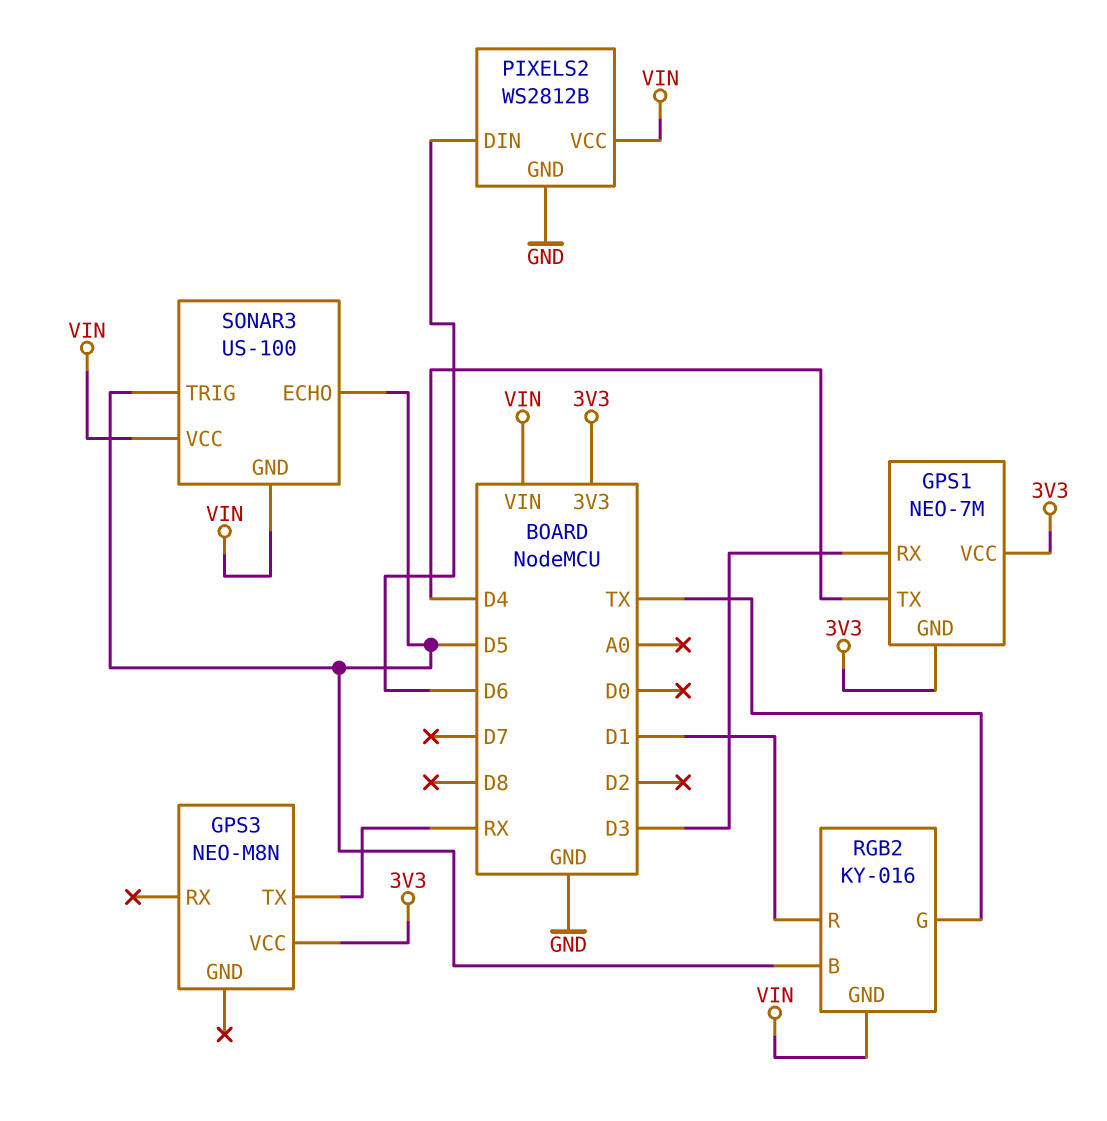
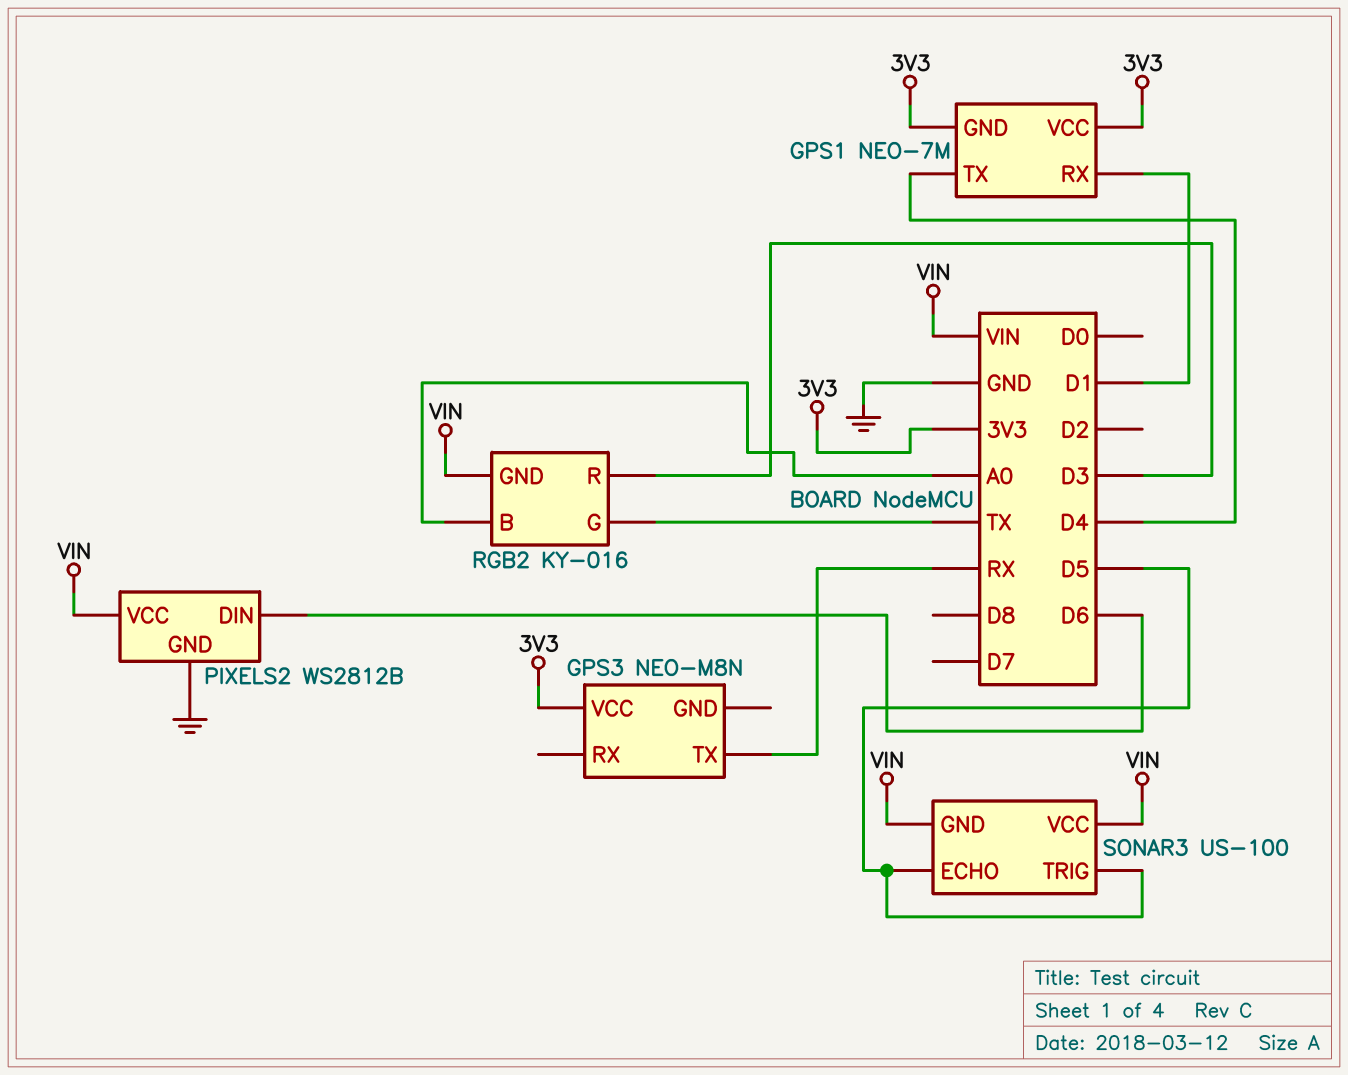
GPS1 pin RX: D3 -> D1
RGB2 pin B: D5 -> A0
RGB2 pin R: D1 -> D3

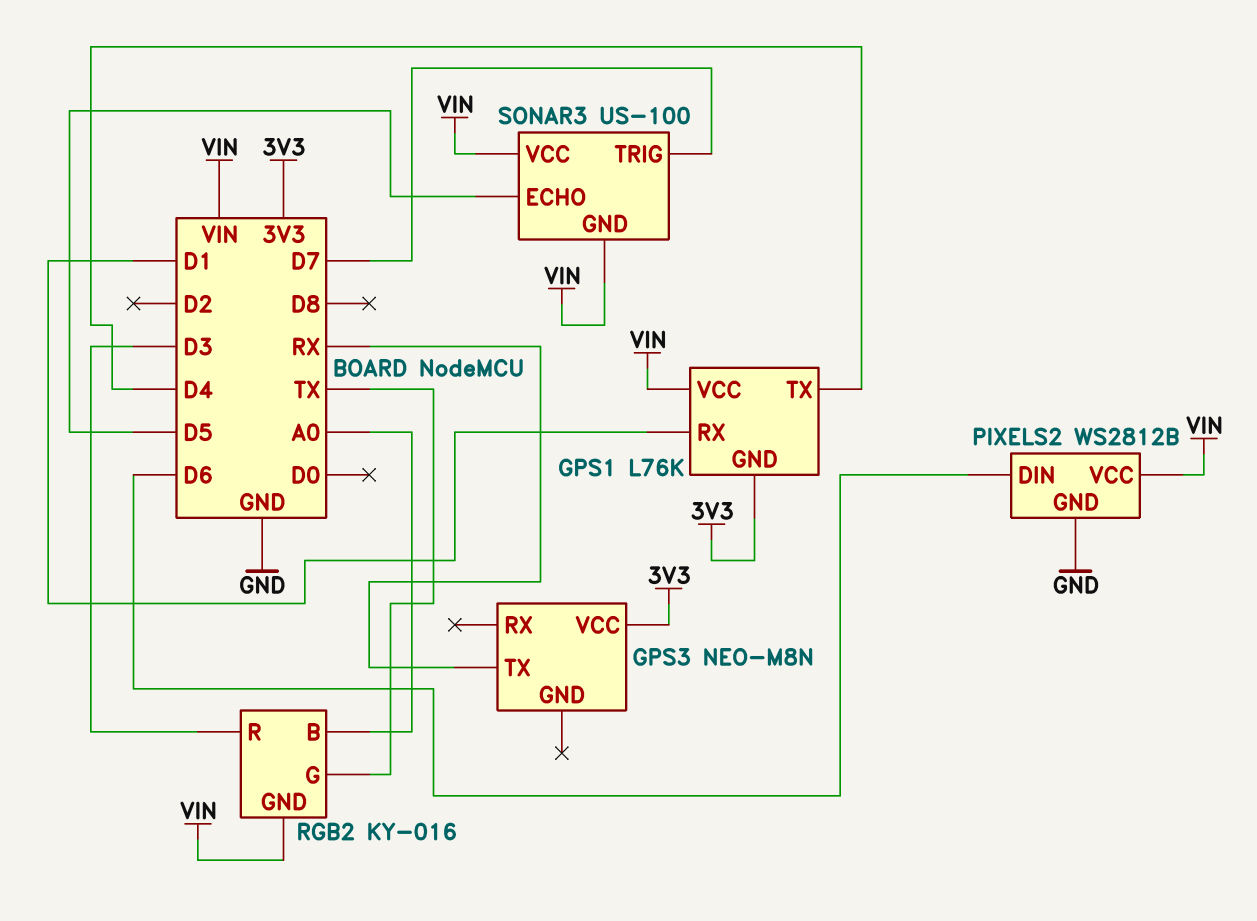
GPS1: NEO-7M -> L76K
GPS1 pin VCC: 3V3 -> VIN
SONAR3 pin TRIG: D5 -> D7

